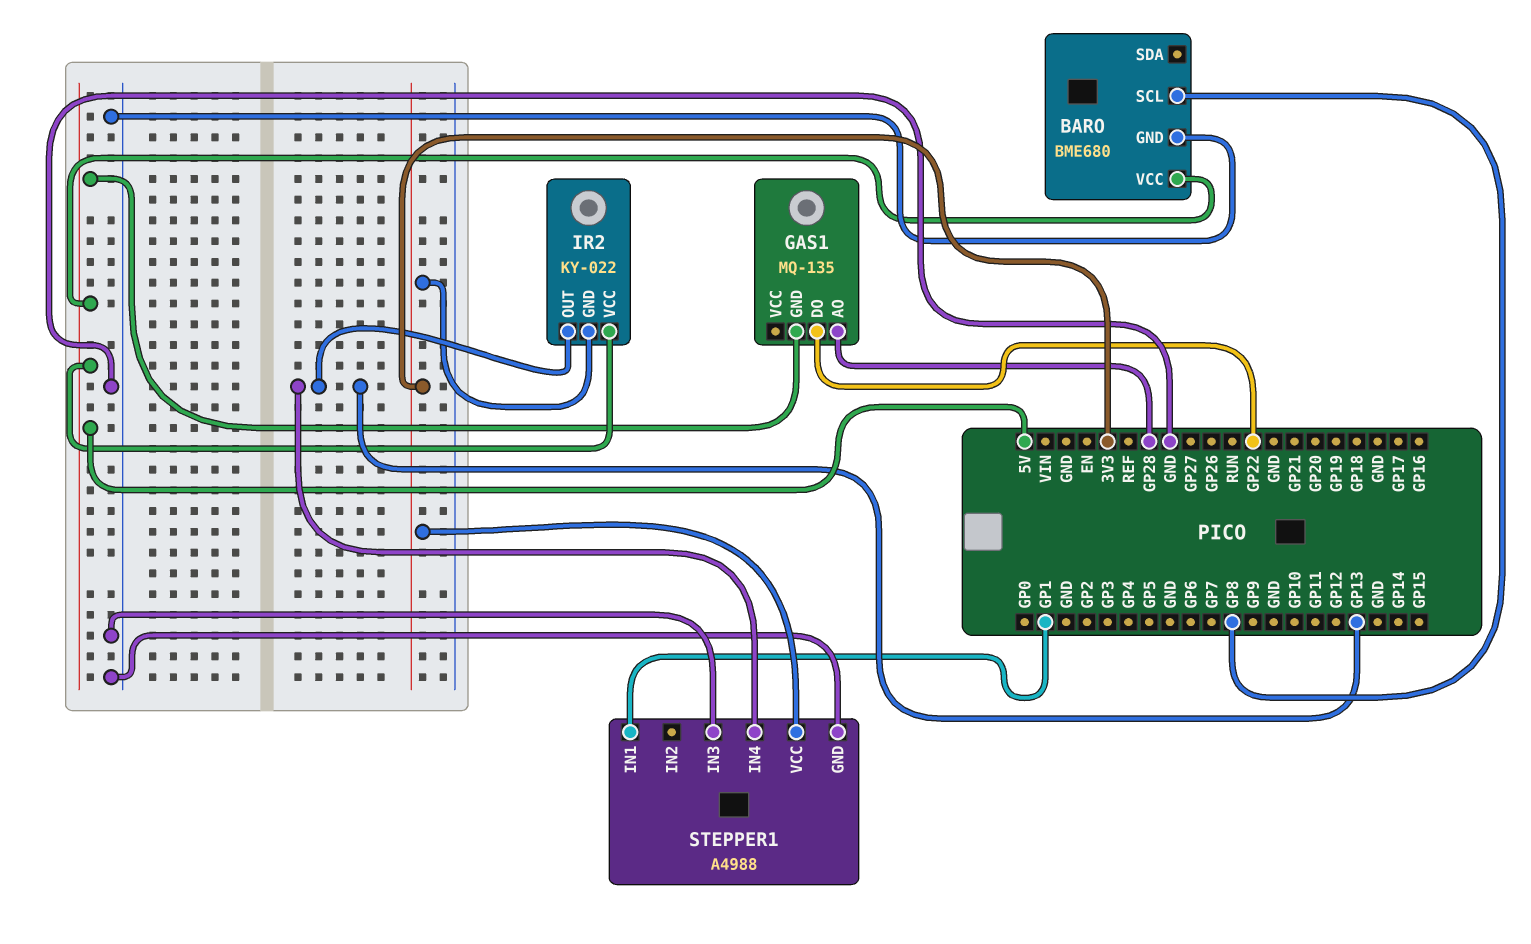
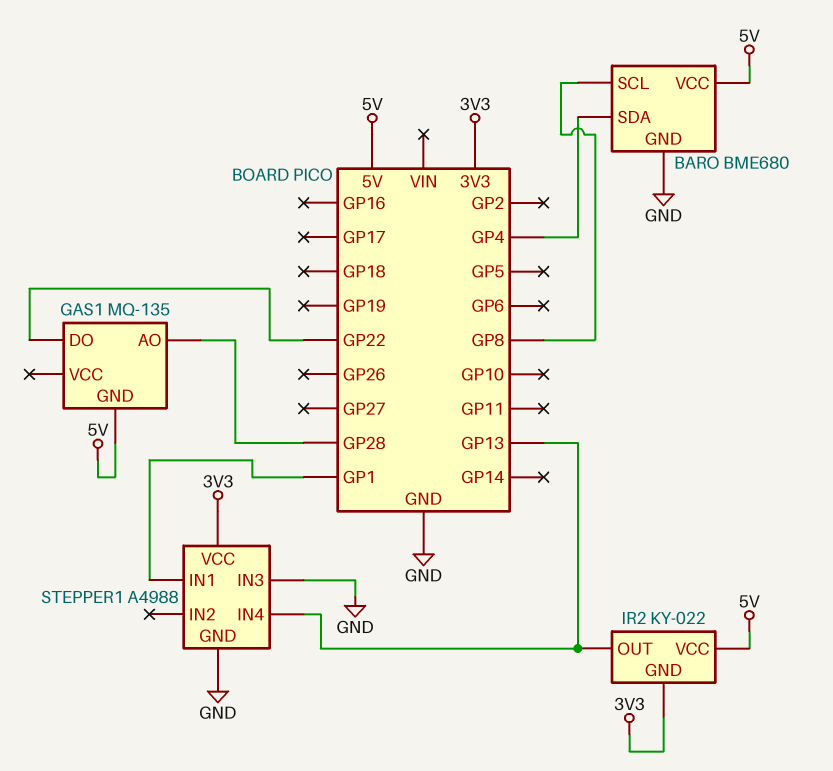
BARO pin SDA: none -> GP4

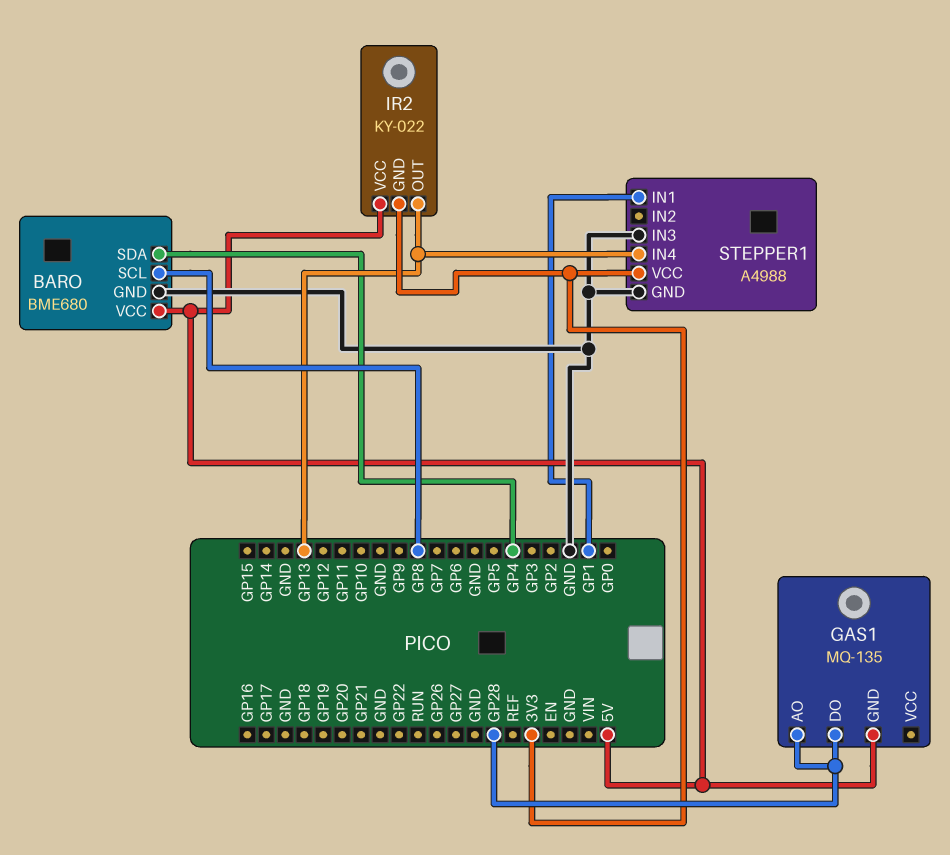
GAS1 pin DO: GP22 -> GP28

